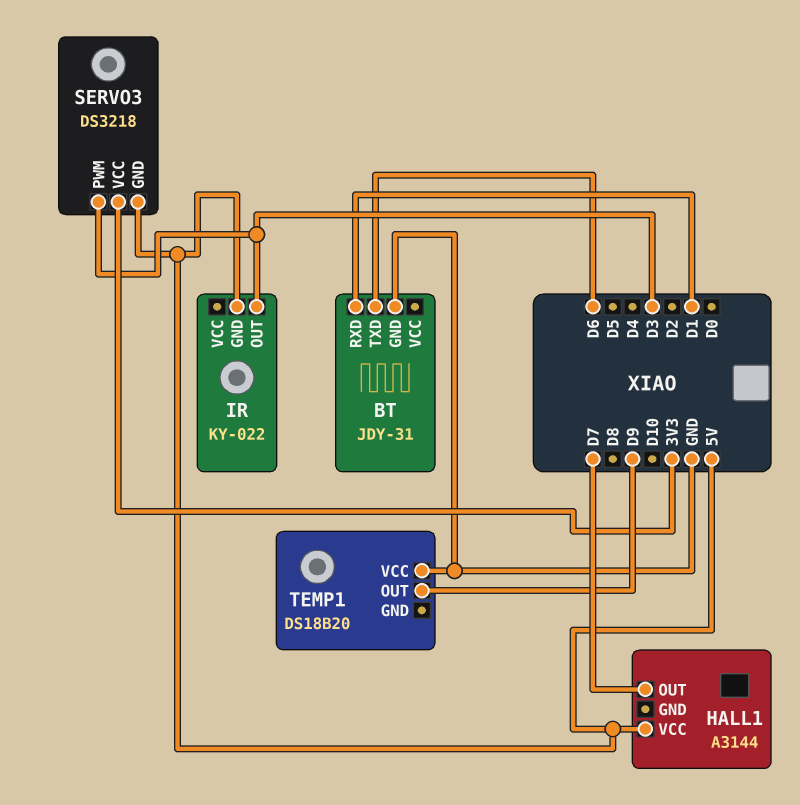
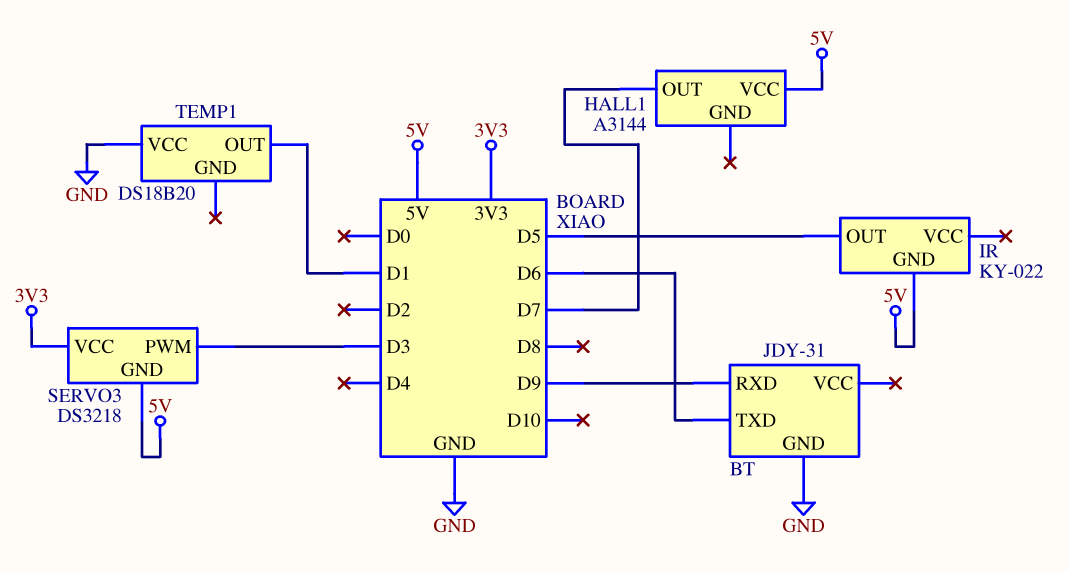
BT pin RXD: D1 -> D9
IR pin OUT: D3 -> D5
TEMP1 pin OUT: D9 -> D1

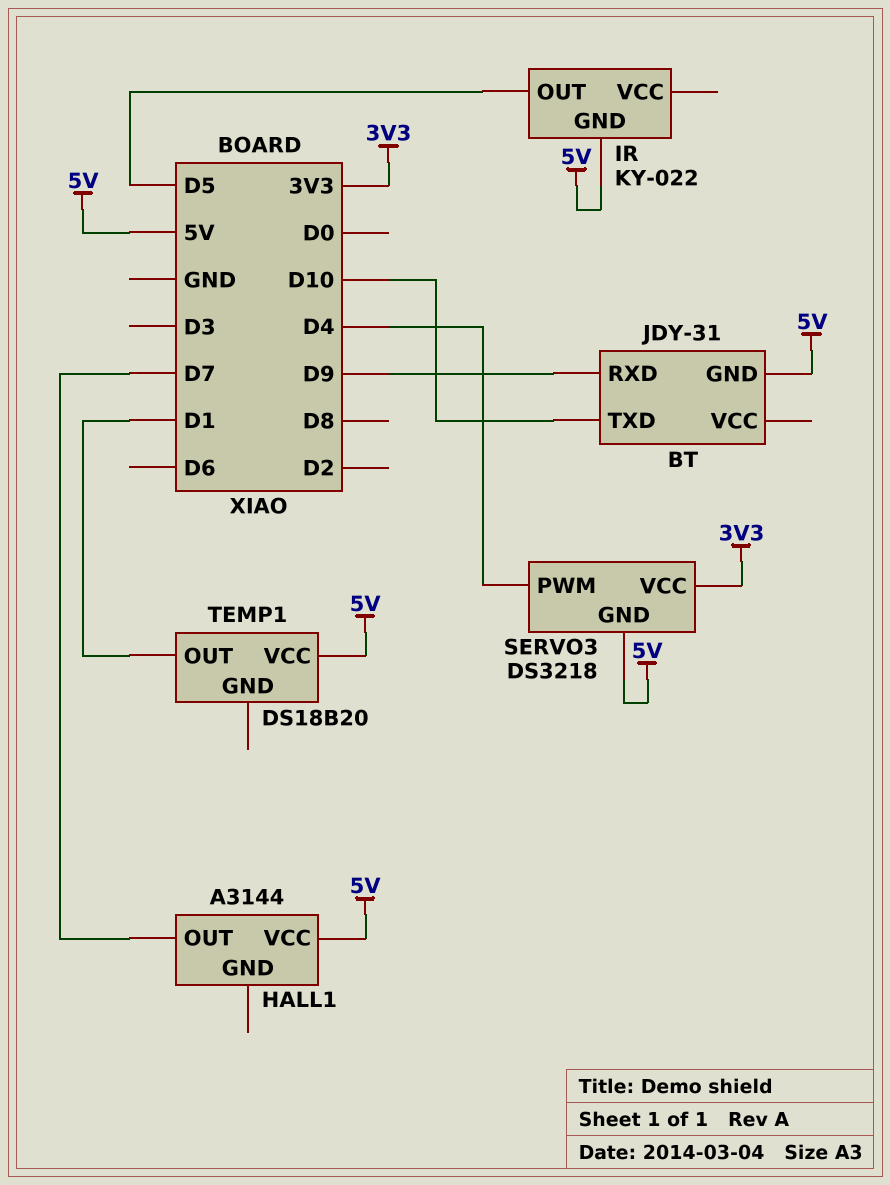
BT pin GND: GND -> 5V
BT pin TXD: D6 -> D10
SERVO3 pin PWM: D3 -> D4
TEMP1 pin VCC: GND -> 5V

